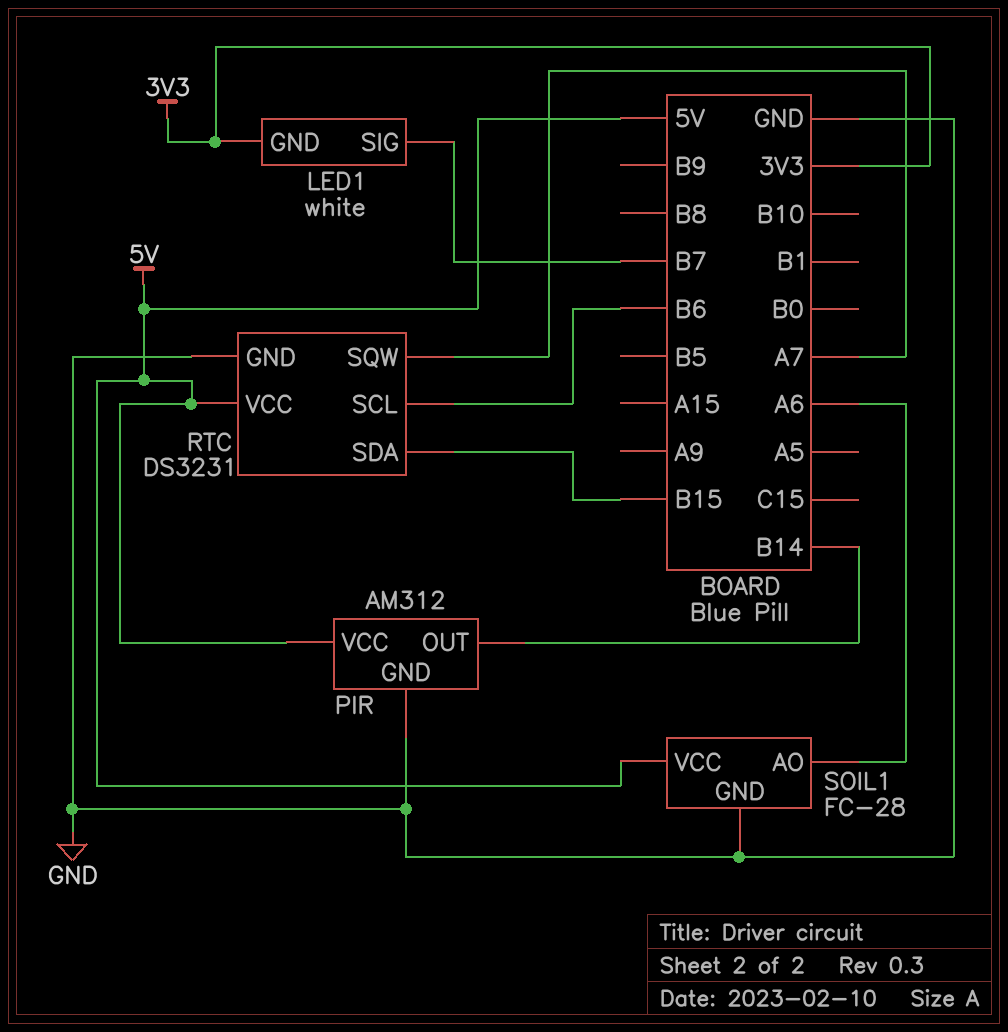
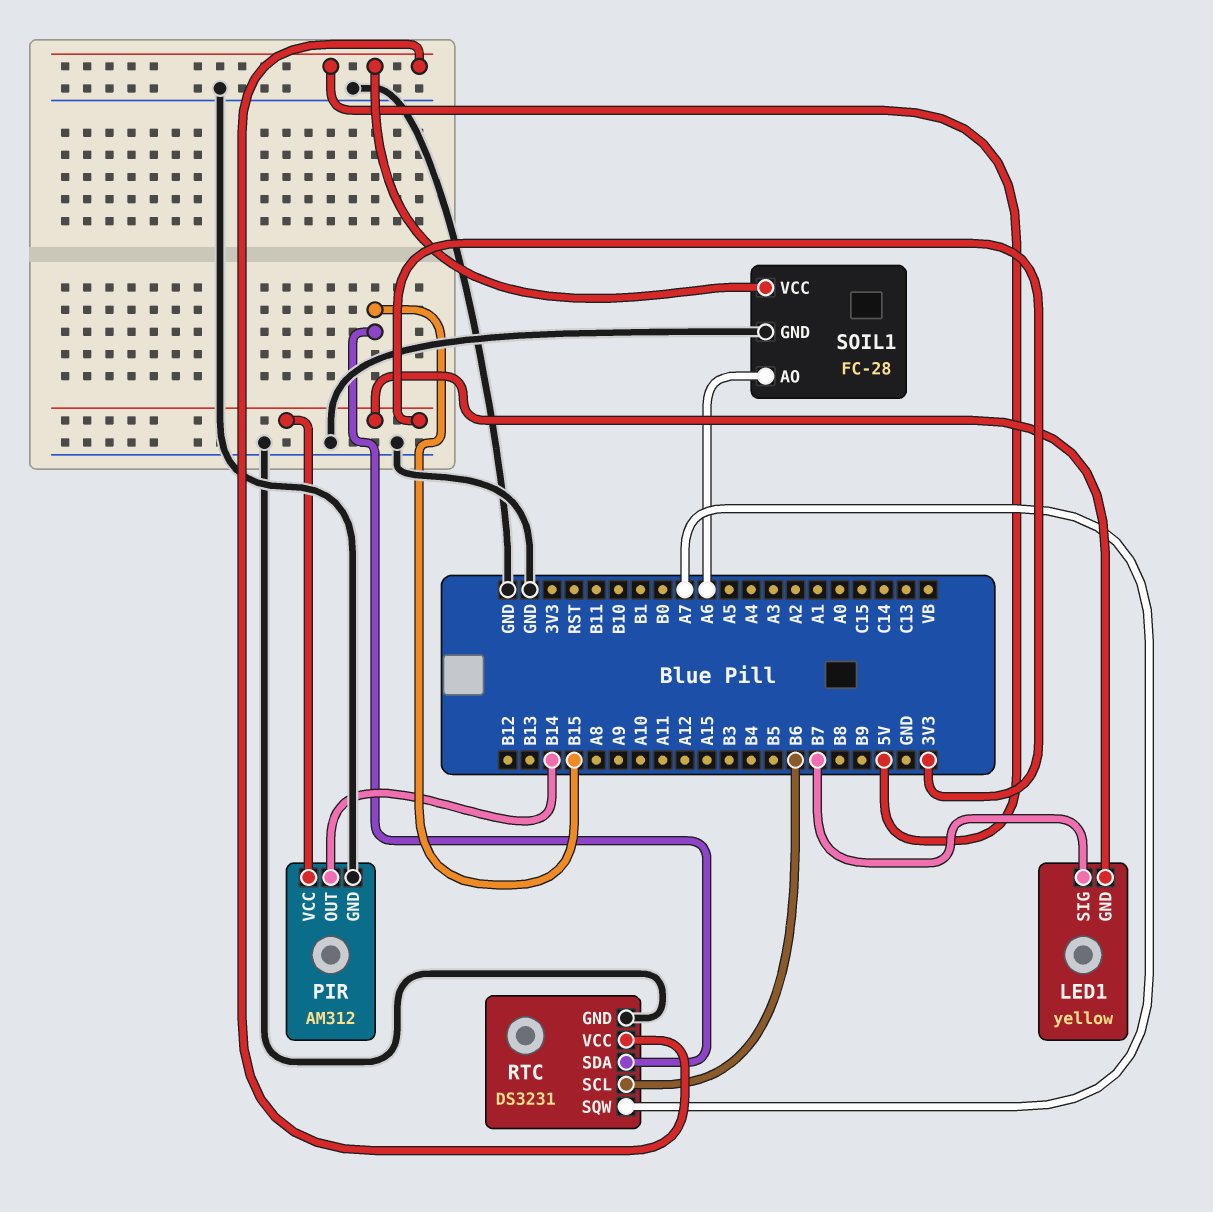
LED1: white -> yellow
PIR pin VCC: 5V -> 3V3

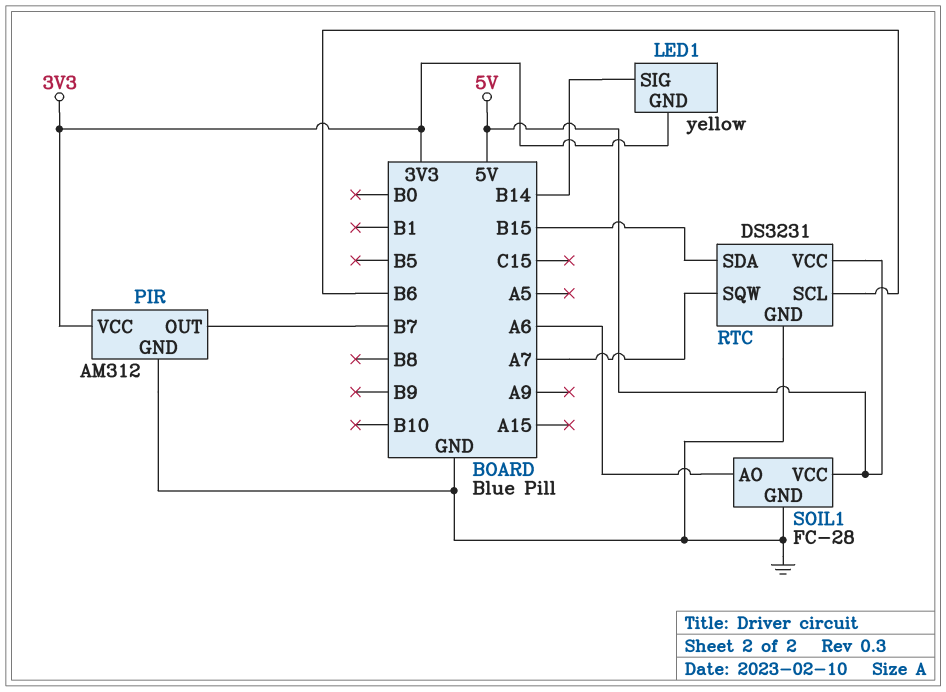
LED1 pin SIG: B7 -> B14
PIR pin OUT: B14 -> B7

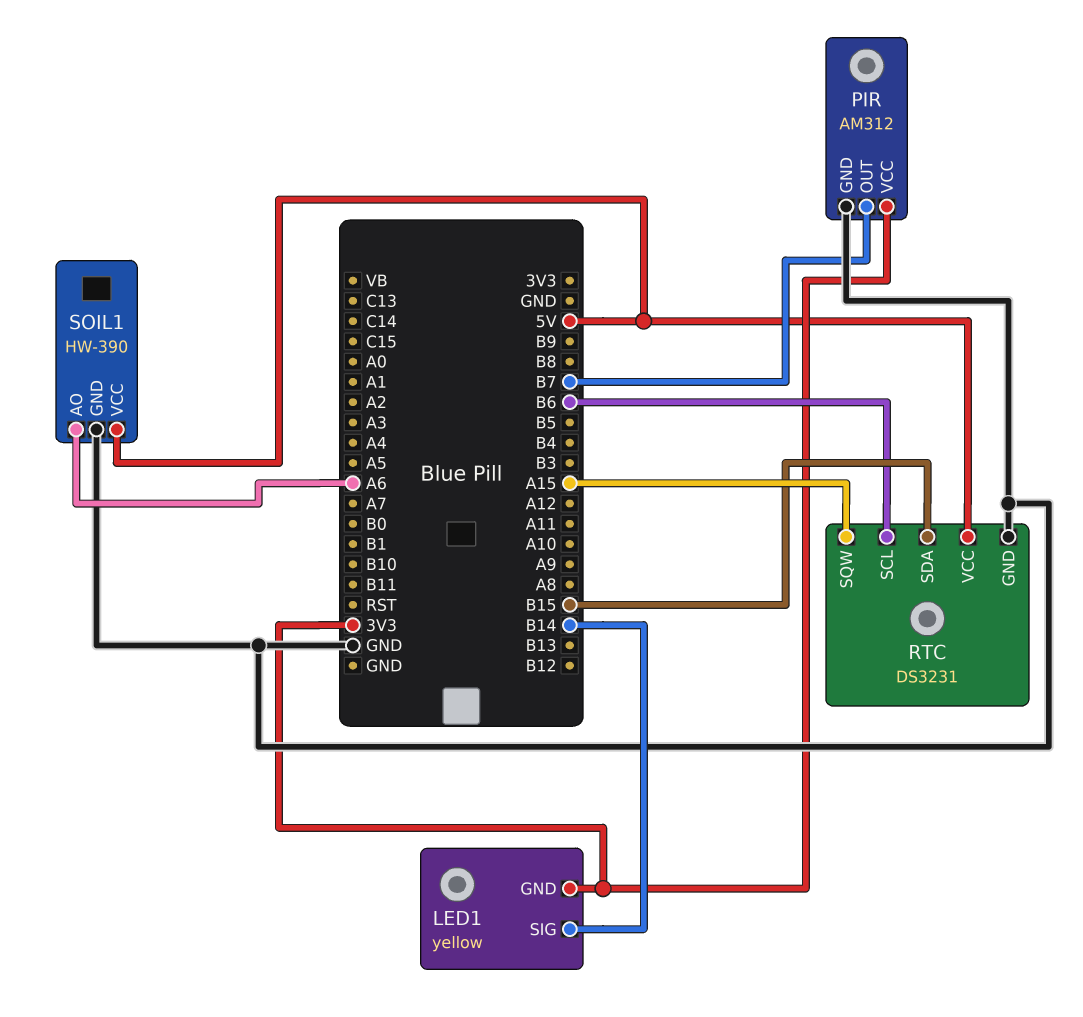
RTC pin SQW: A7 -> A15
SOIL1: FC-28 -> HW-390

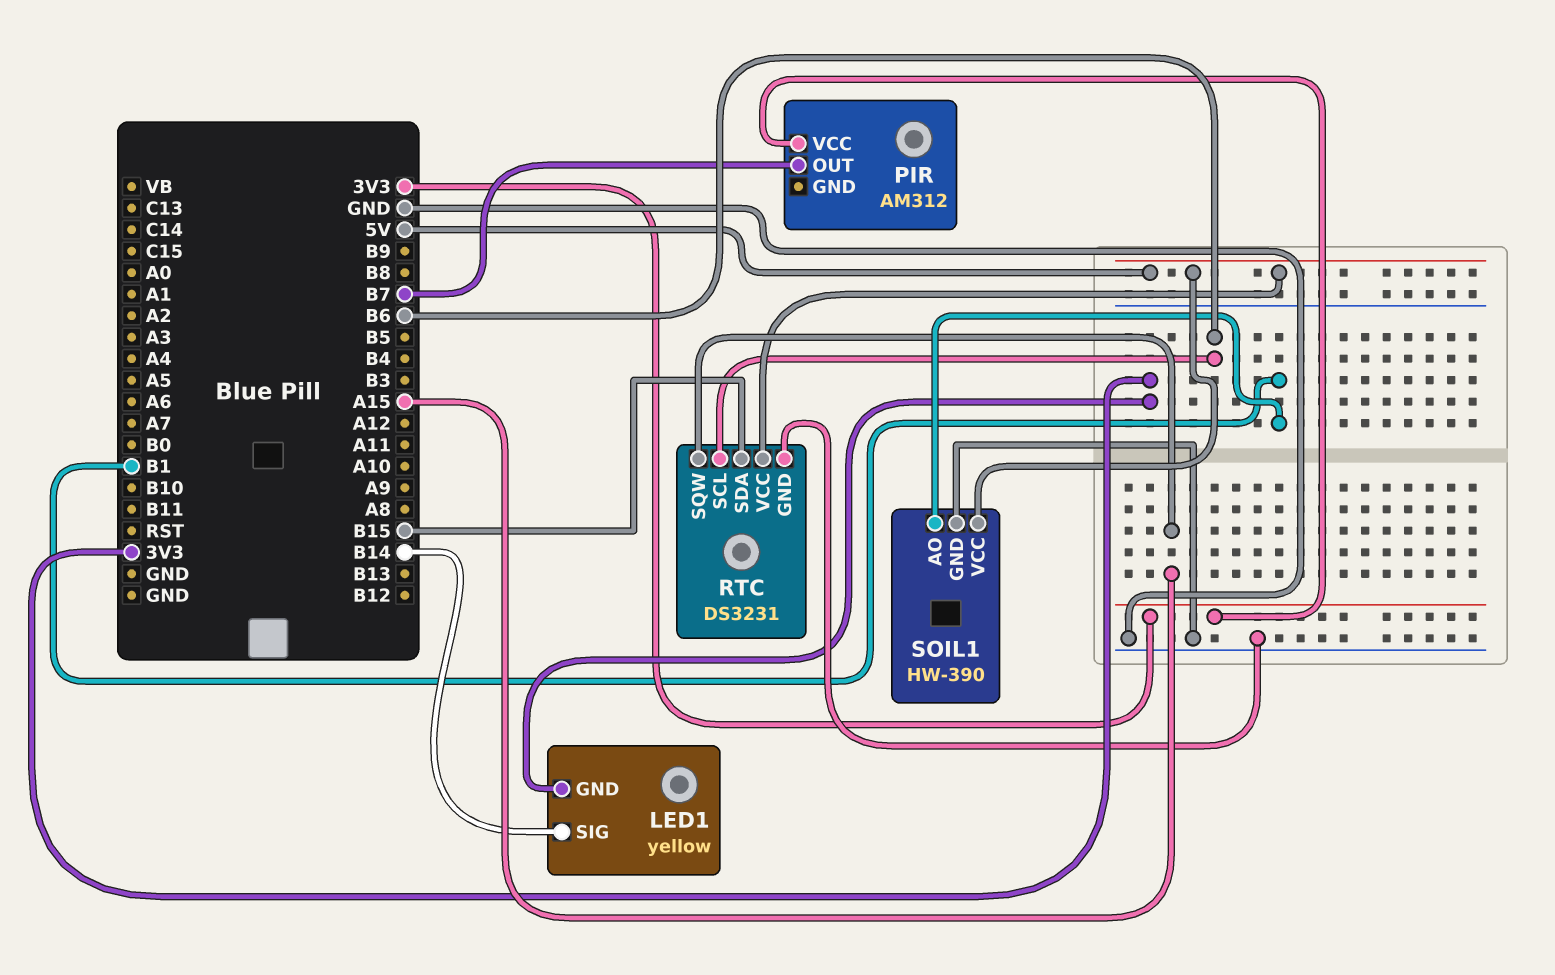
PIR pin GND: GND -> none
SOIL1 pin AO: A6 -> B1

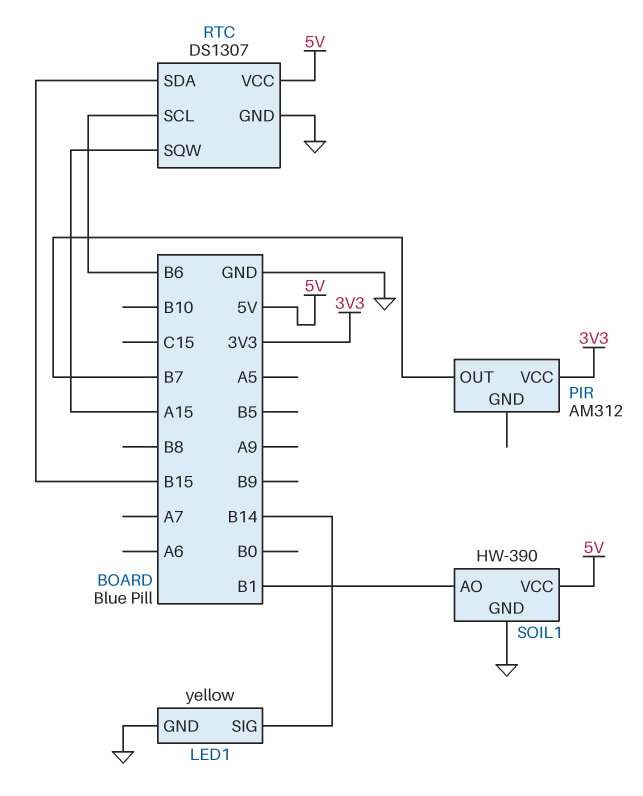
LED1 pin GND: 3V3 -> GND
RTC: DS3231 -> DS1307

